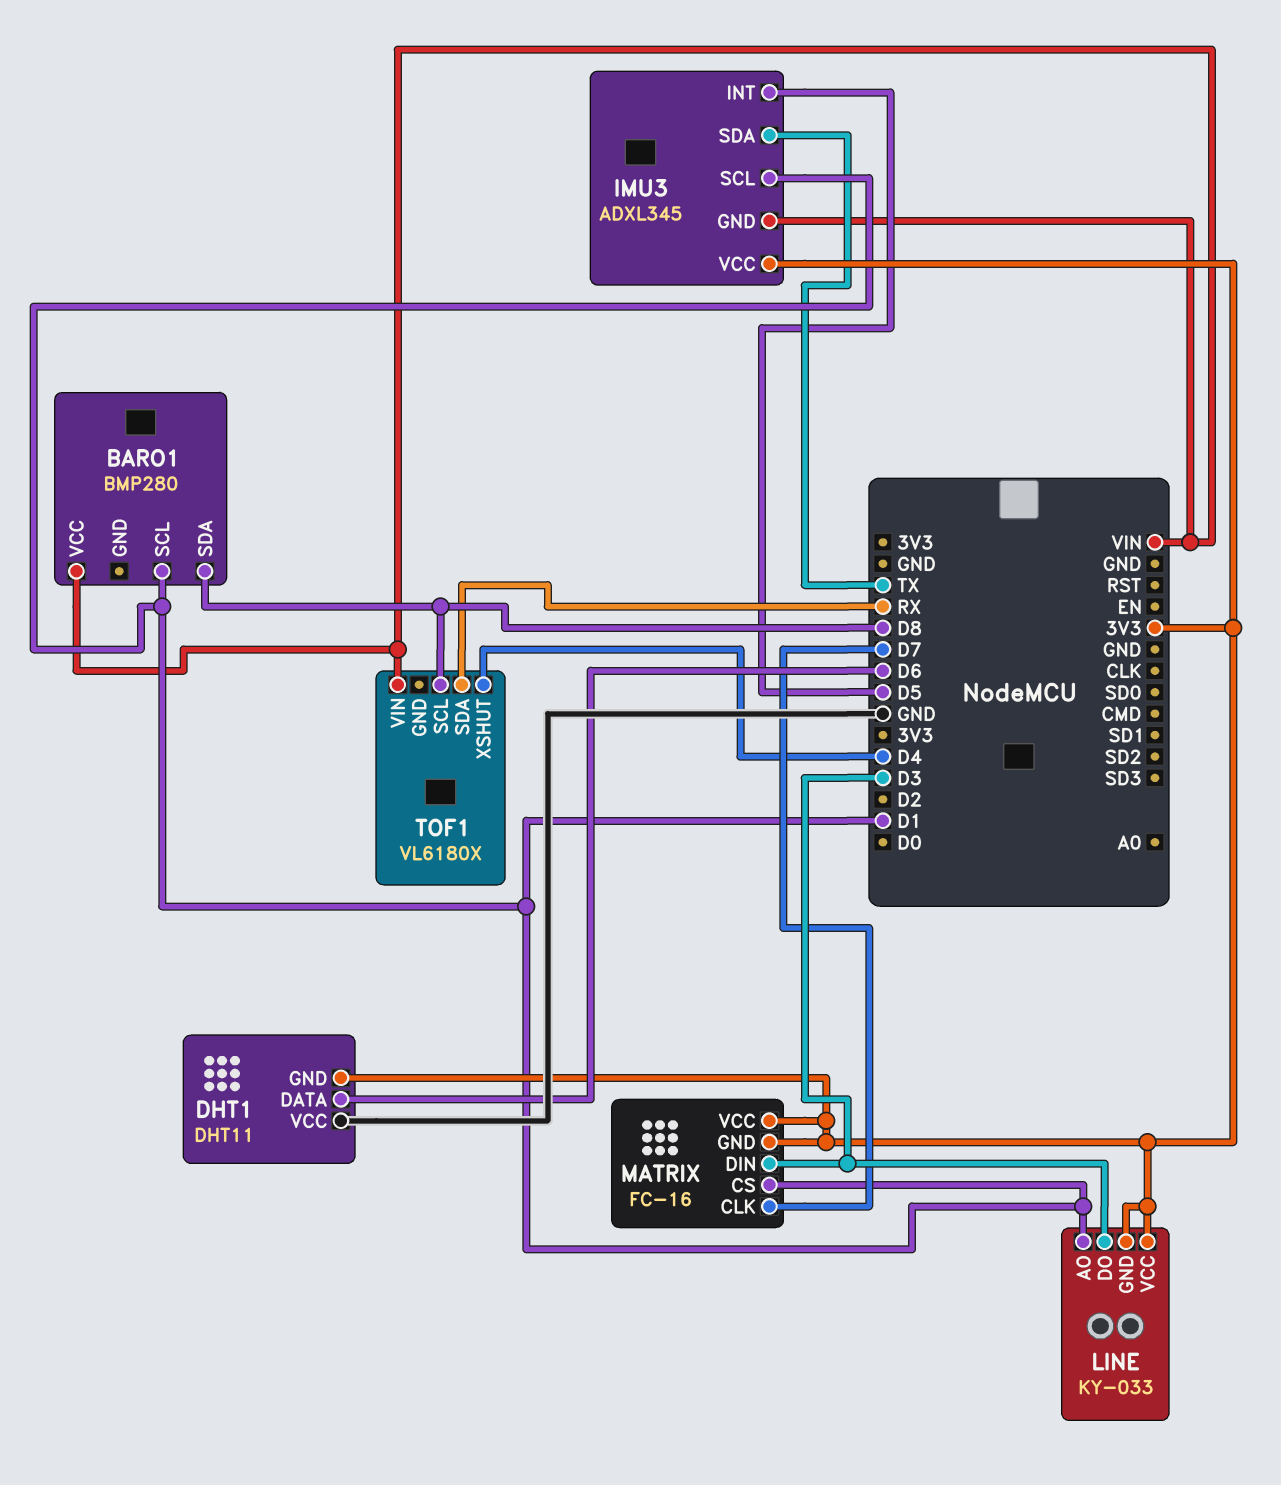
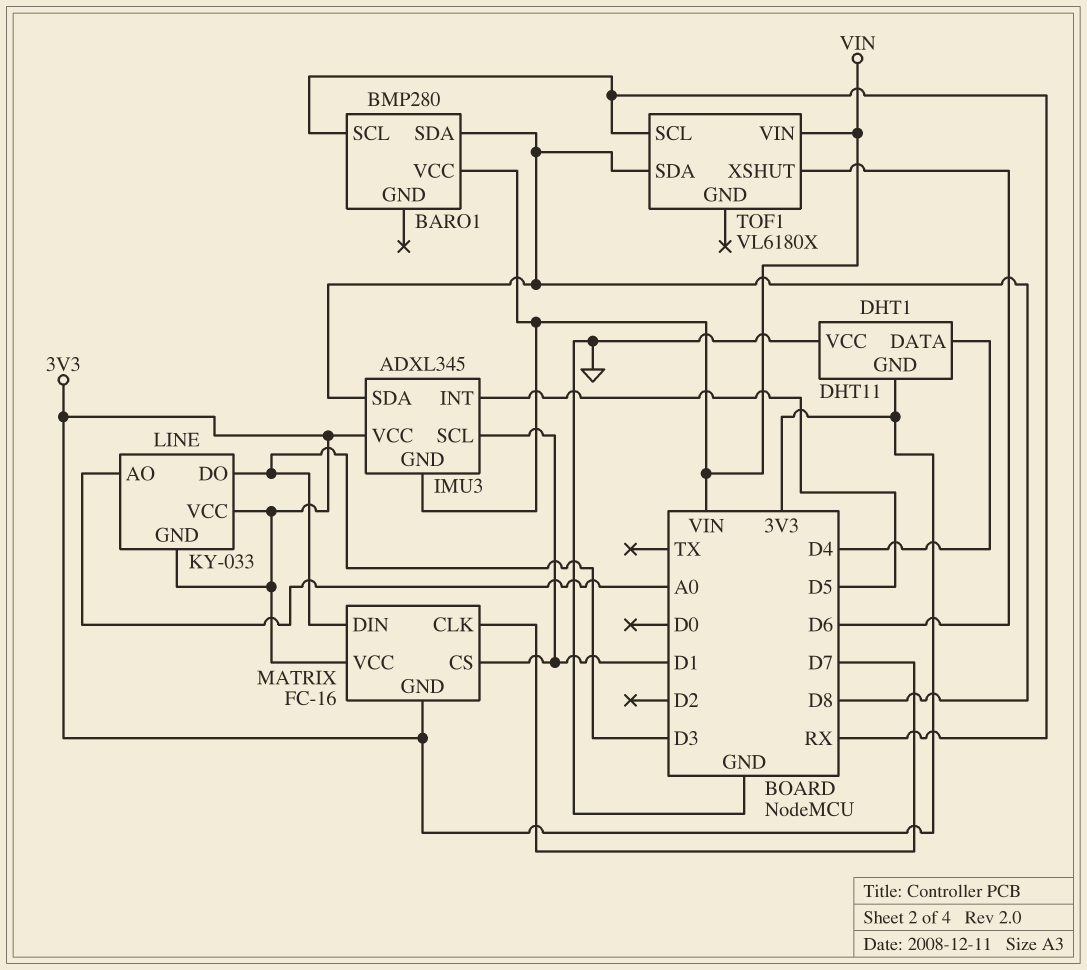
BARO1 pin SCL: D1 -> RX
DHT1 pin DATA: D6 -> D4
IMU3 pin SDA: TX -> D8
LINE pin AO: D1 -> A0
TOF1 pin SCL: D8 -> RX
TOF1 pin SDA: RX -> D8
TOF1 pin XSHUT: D4 -> D6

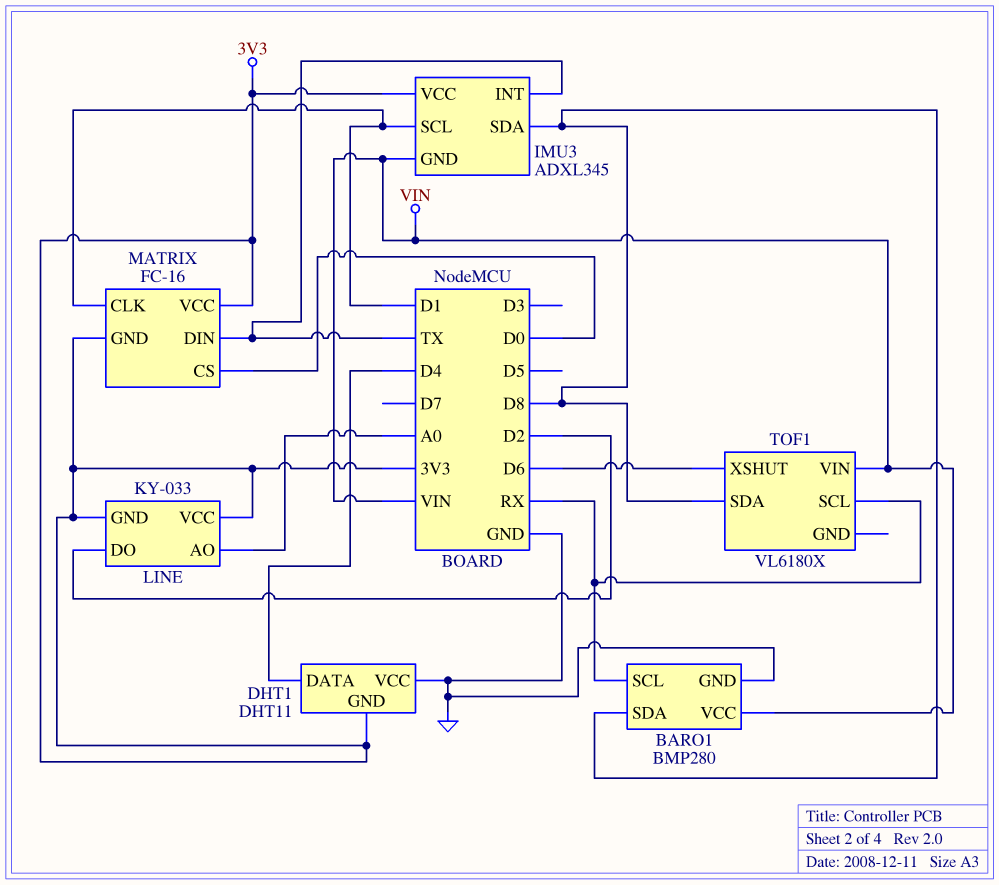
BARO1 pin GND: none -> GND
IMU3 pin INT: D5 -> TX
LINE pin DO: D3 -> D2
MATRIX pin CLK: D7 -> D1
MATRIX pin CS: D1 -> D0
MATRIX pin DIN: D3 -> TX

